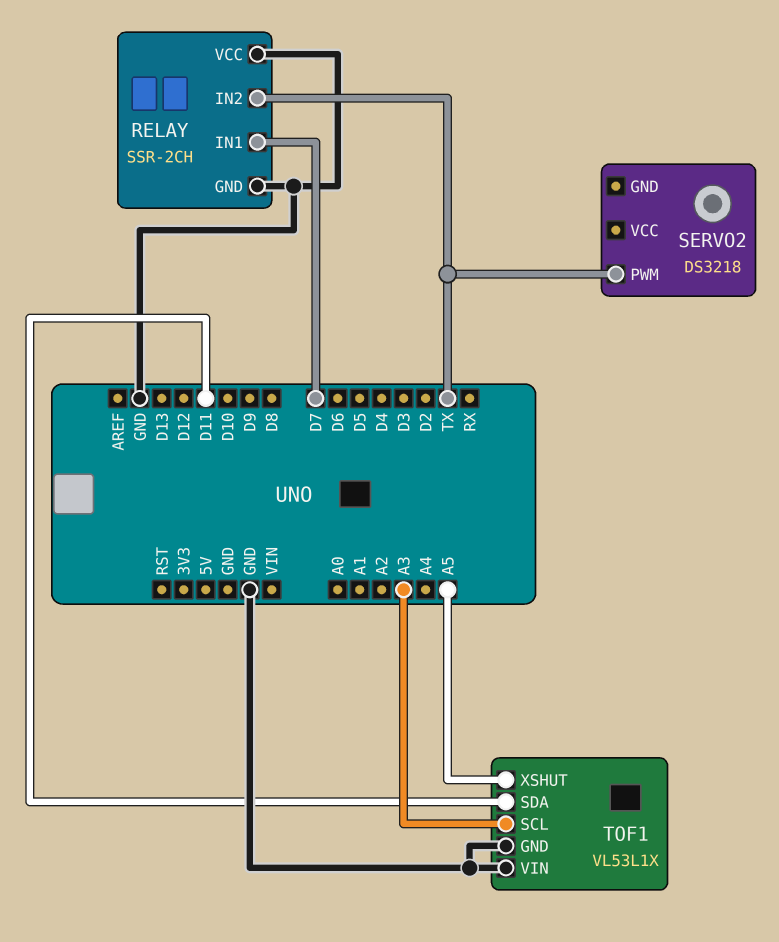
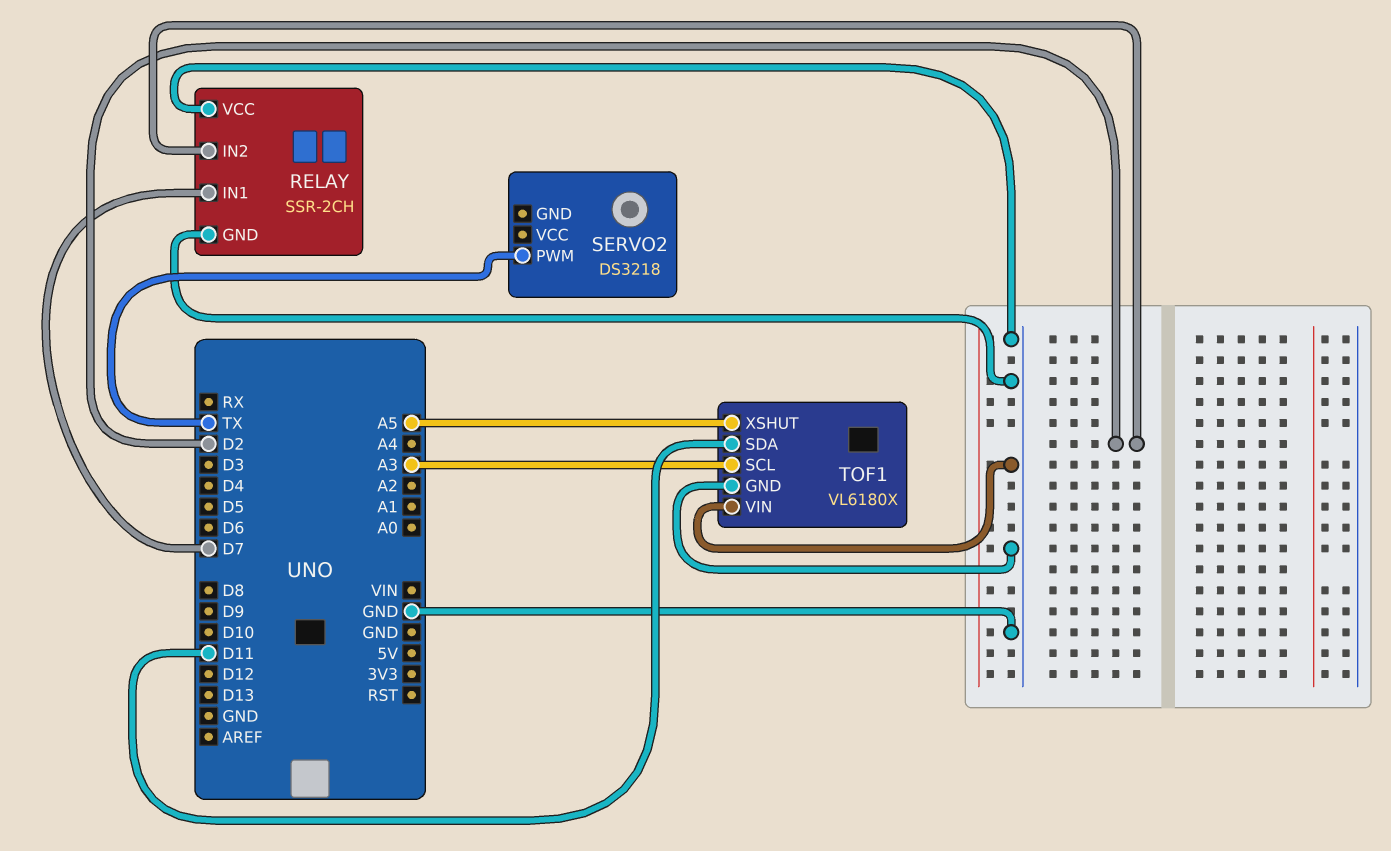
RELAY pin IN2: TX -> D2
TOF1: VL53L1X -> VL6180X

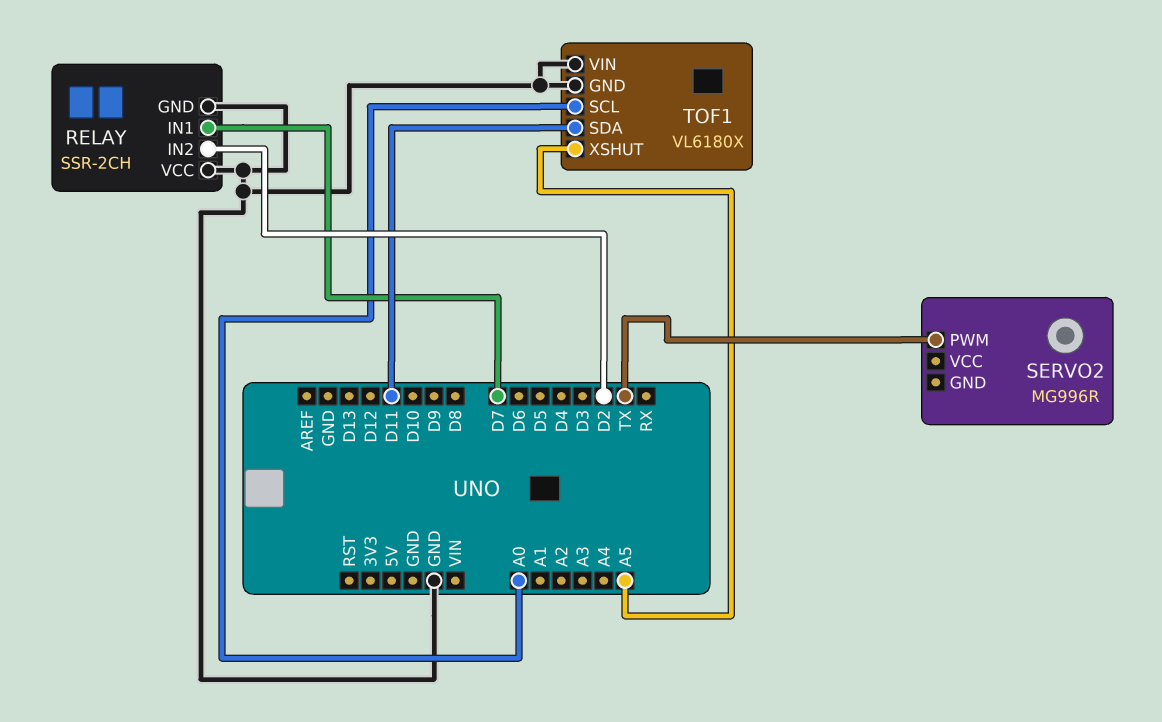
SERVO2: DS3218 -> MG996R
TOF1 pin SCL: A3 -> A0

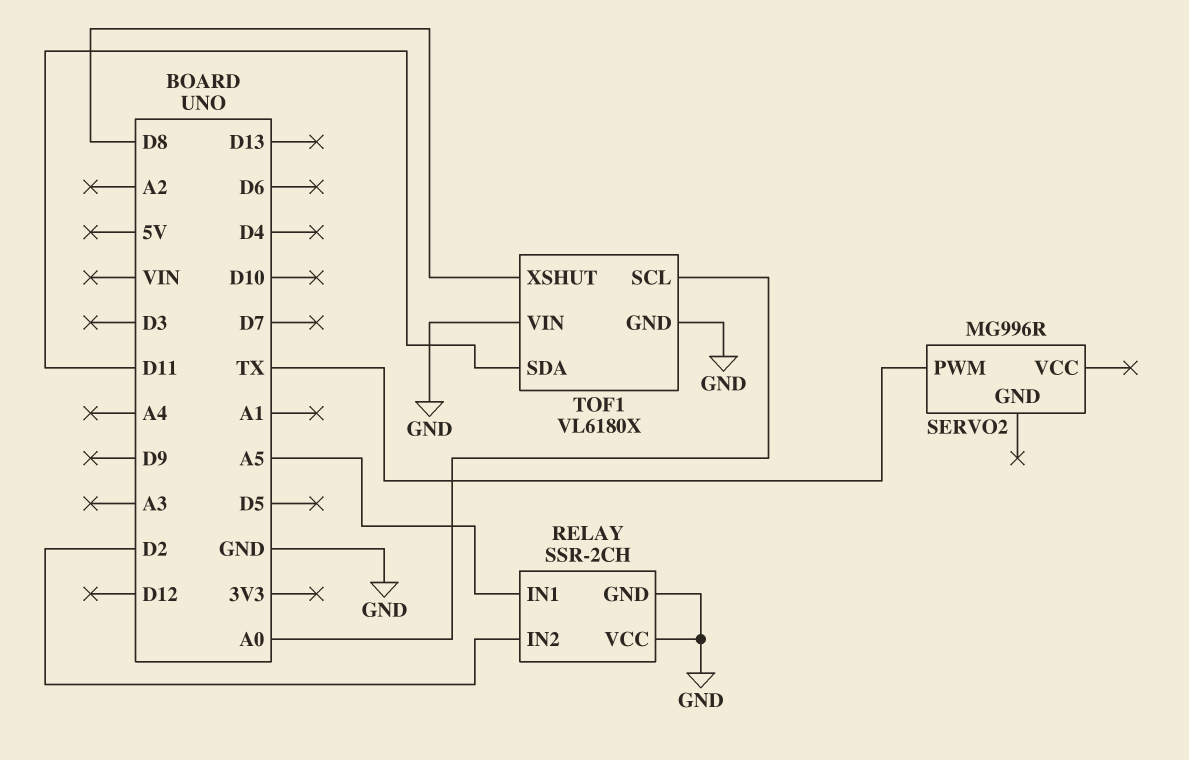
RELAY pin IN1: D7 -> A5
TOF1 pin XSHUT: A5 -> D8

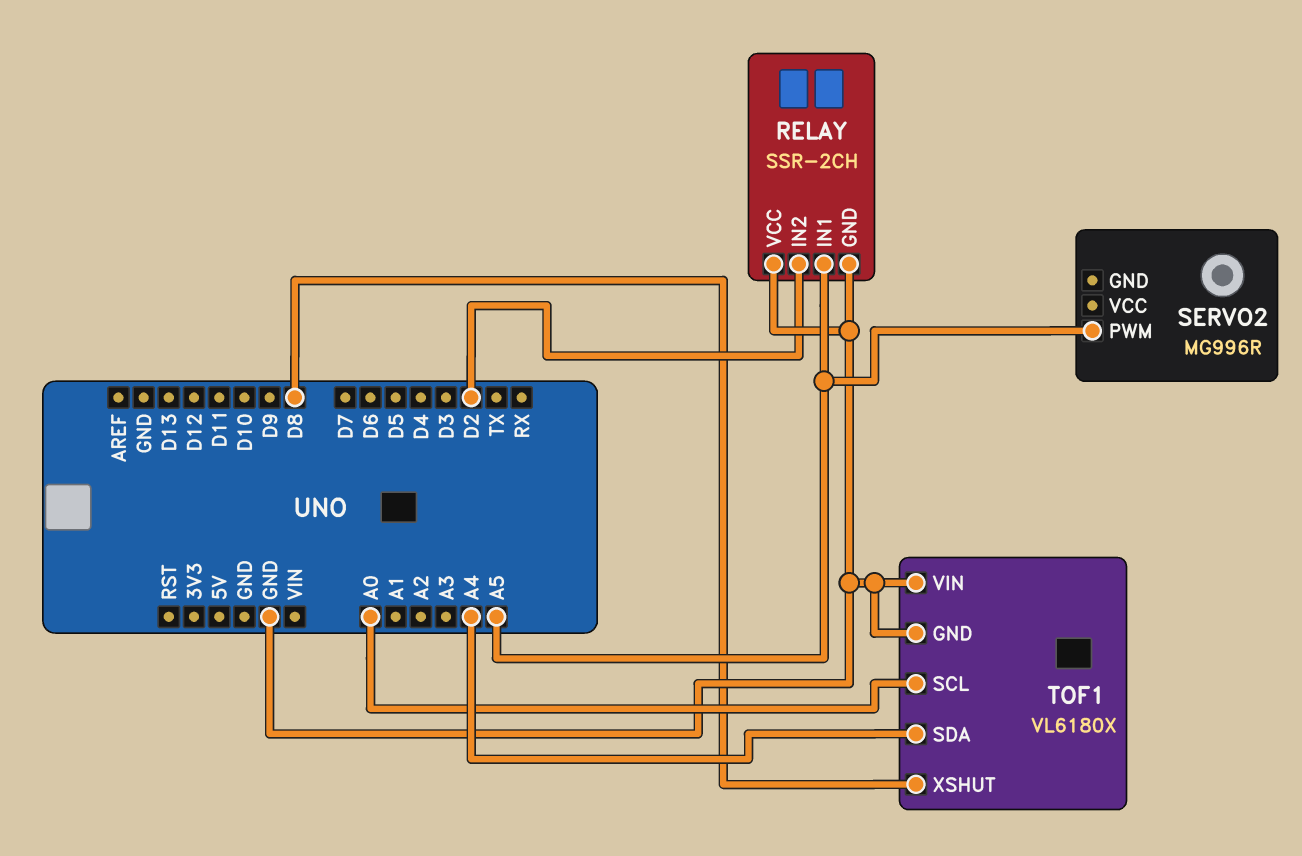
SERVO2 pin PWM: TX -> A5
TOF1 pin SDA: D11 -> A4

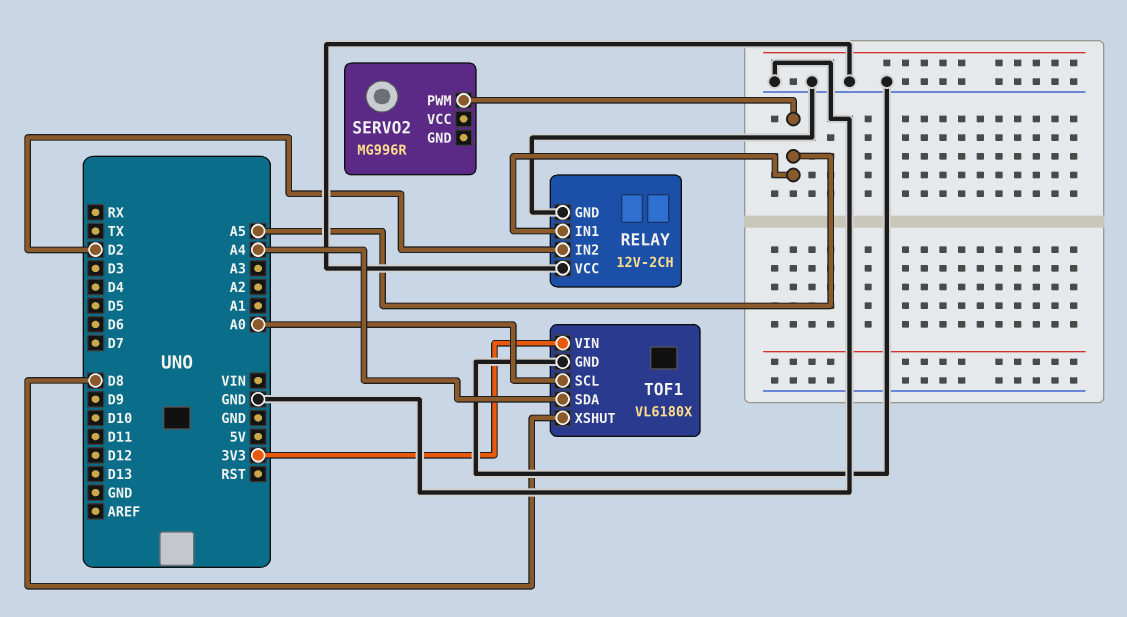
RELAY: SSR-2CH -> 12V-2CH
TOF1 pin VIN: GND -> 3V3

